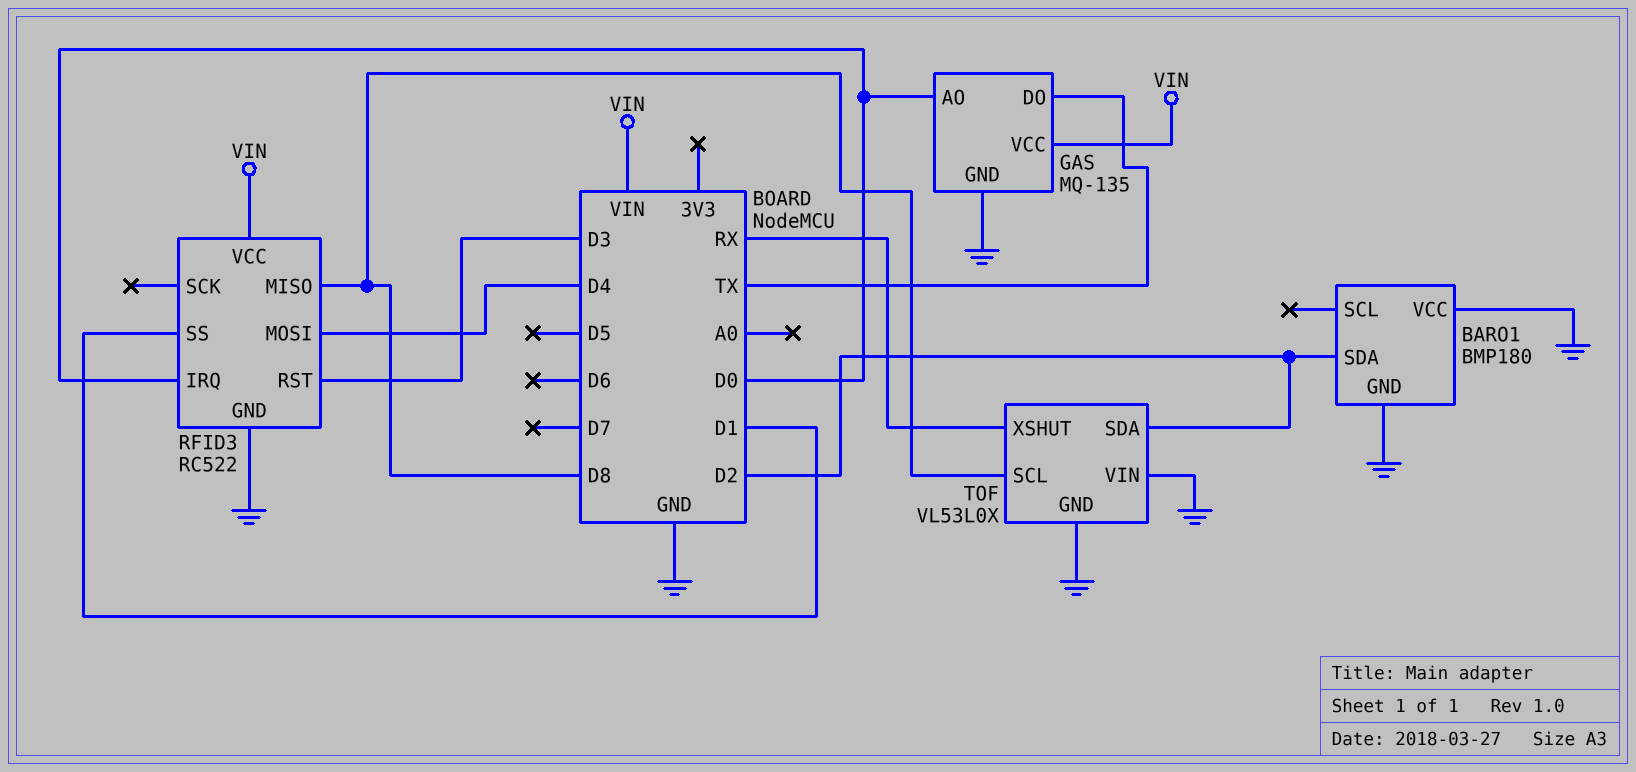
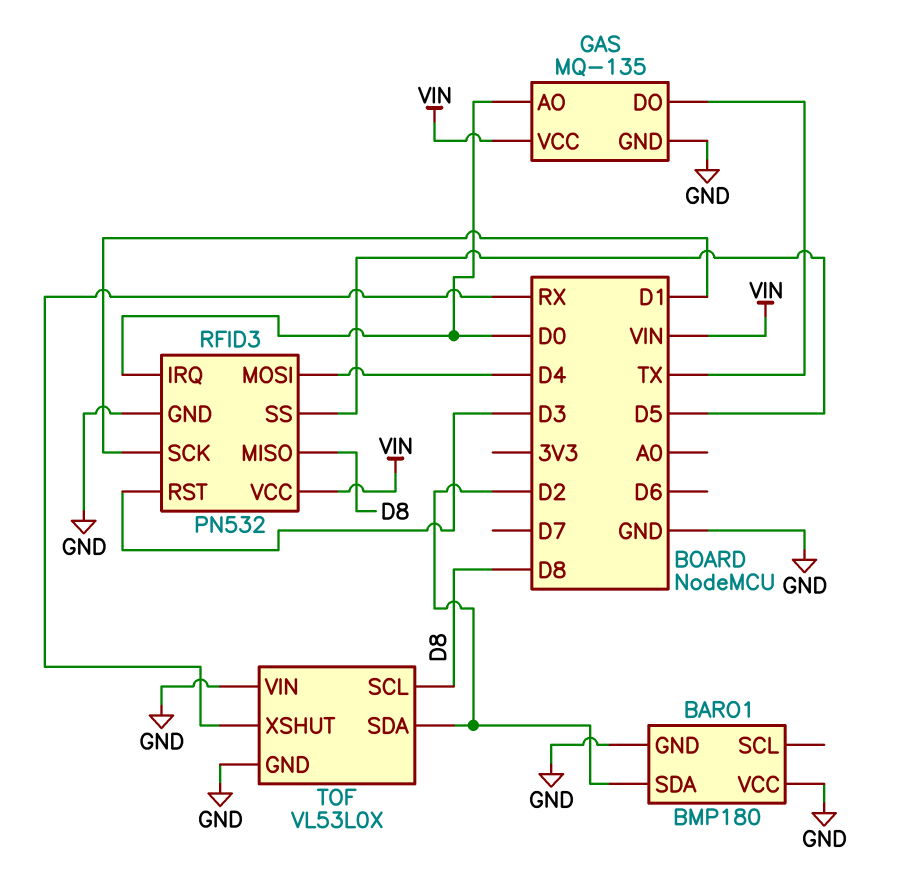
RFID3: RC522 -> PN532
RFID3 pin SCK: none -> D1
RFID3 pin SS: D1 -> D5

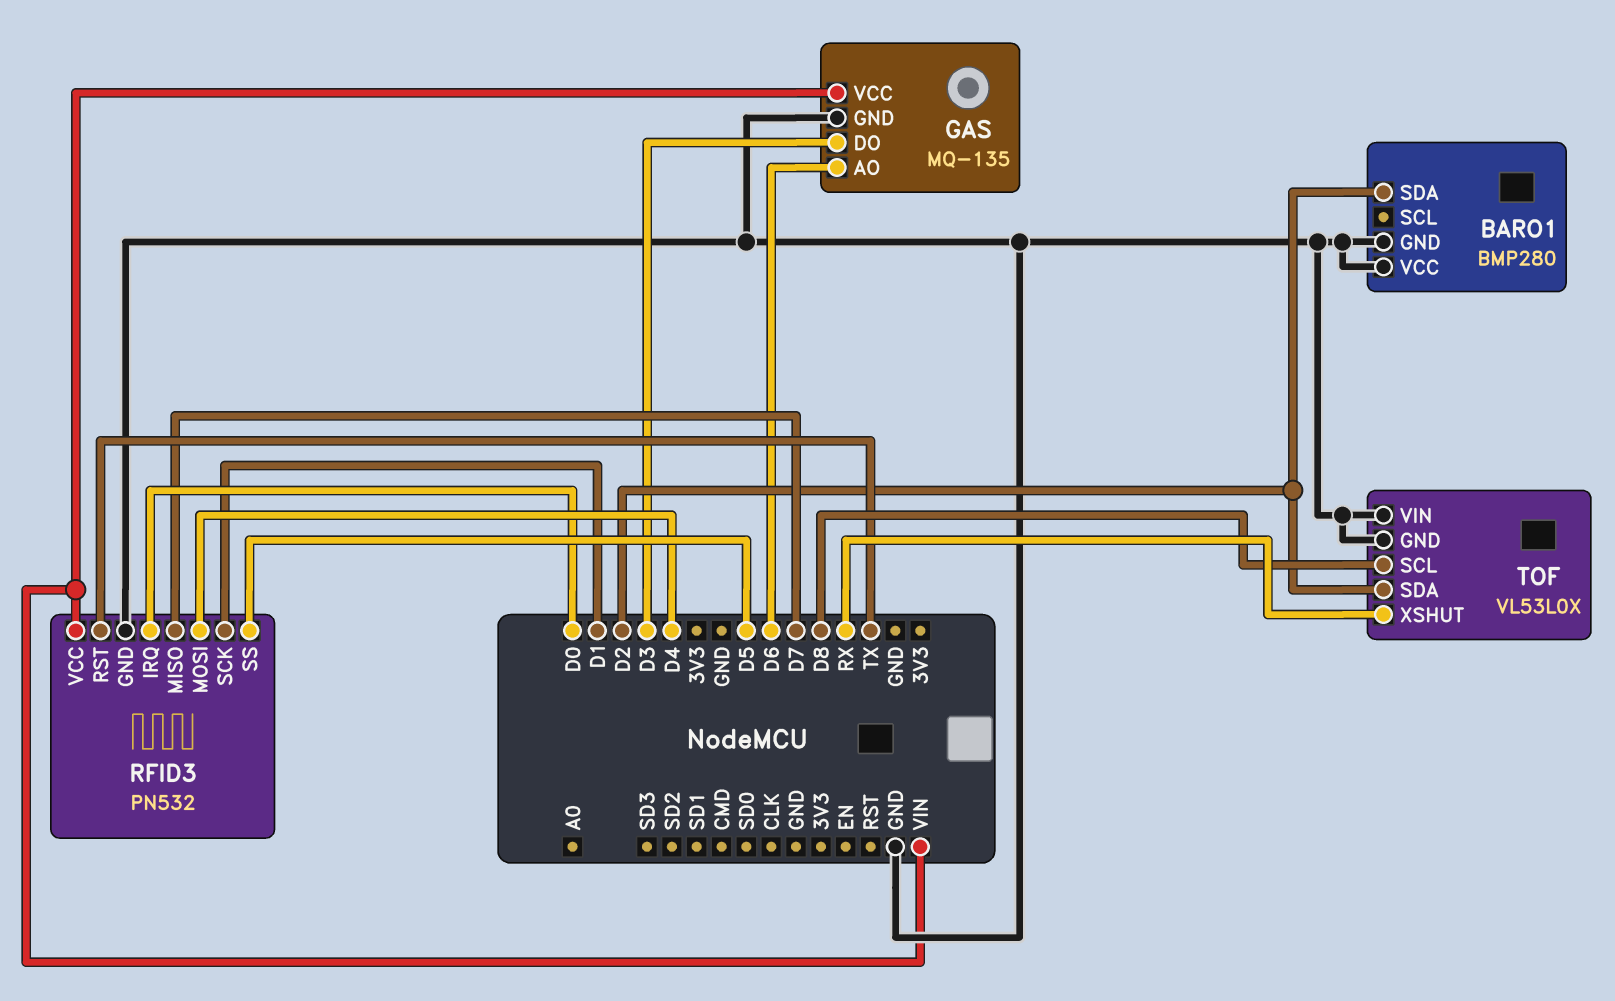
BARO1: BMP180 -> BMP280
GAS pin AO: D0 -> D6
GAS pin DO: TX -> D3
RFID3 pin MISO: D8 -> D7
RFID3 pin RST: D3 -> TX

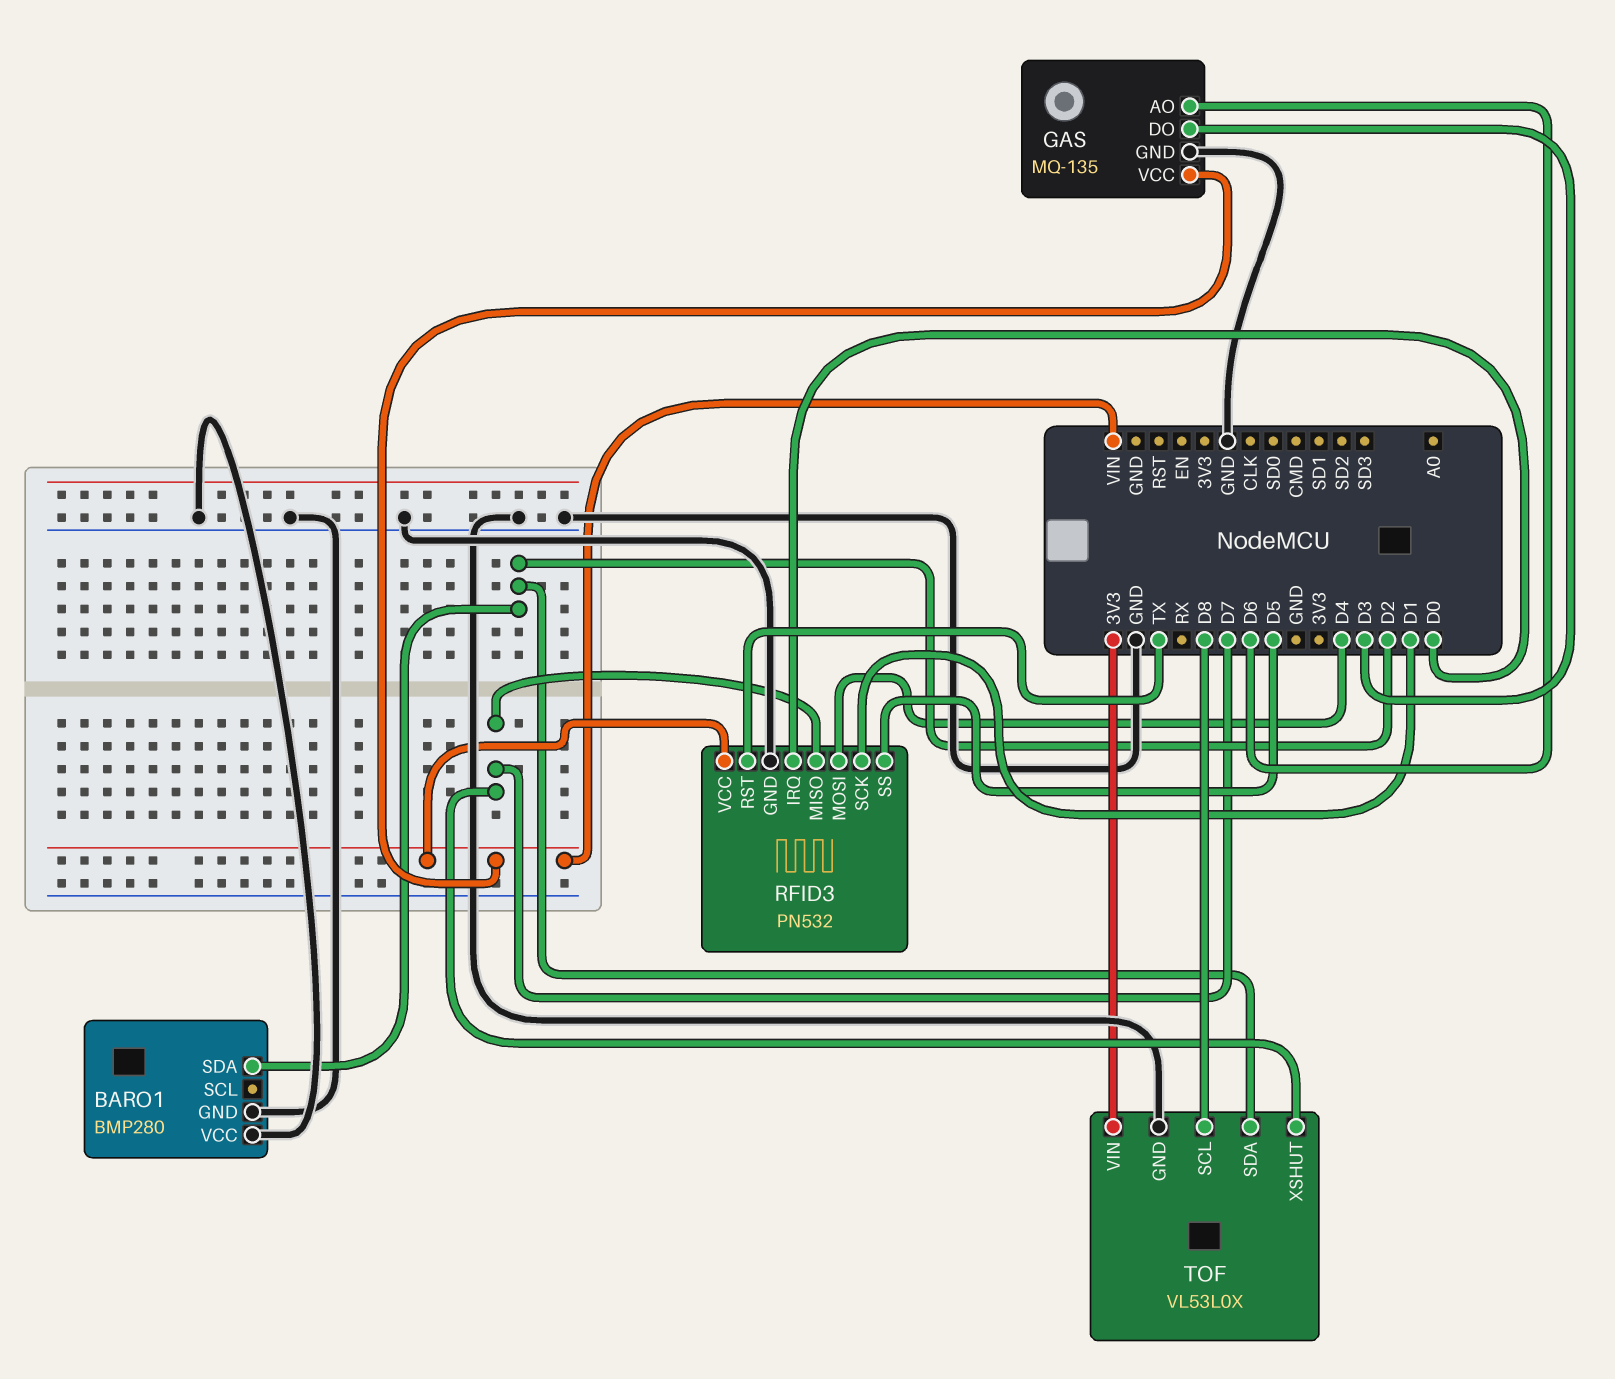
TOF pin VIN: GND -> 3V3
TOF pin XSHUT: RX -> D7

